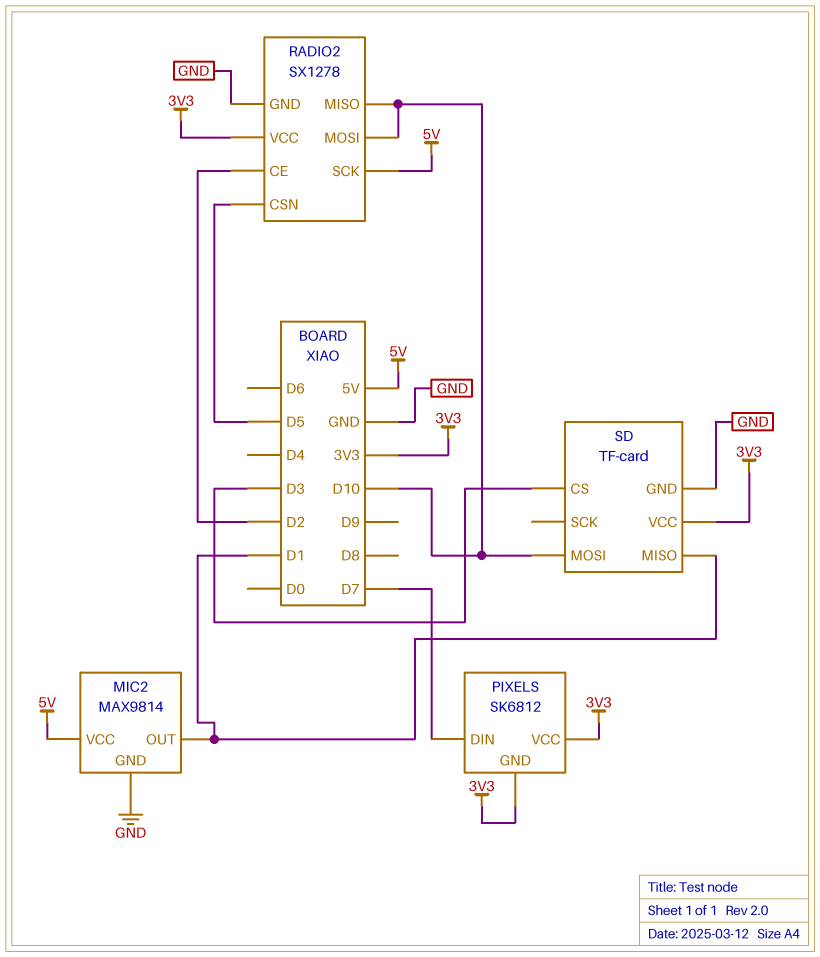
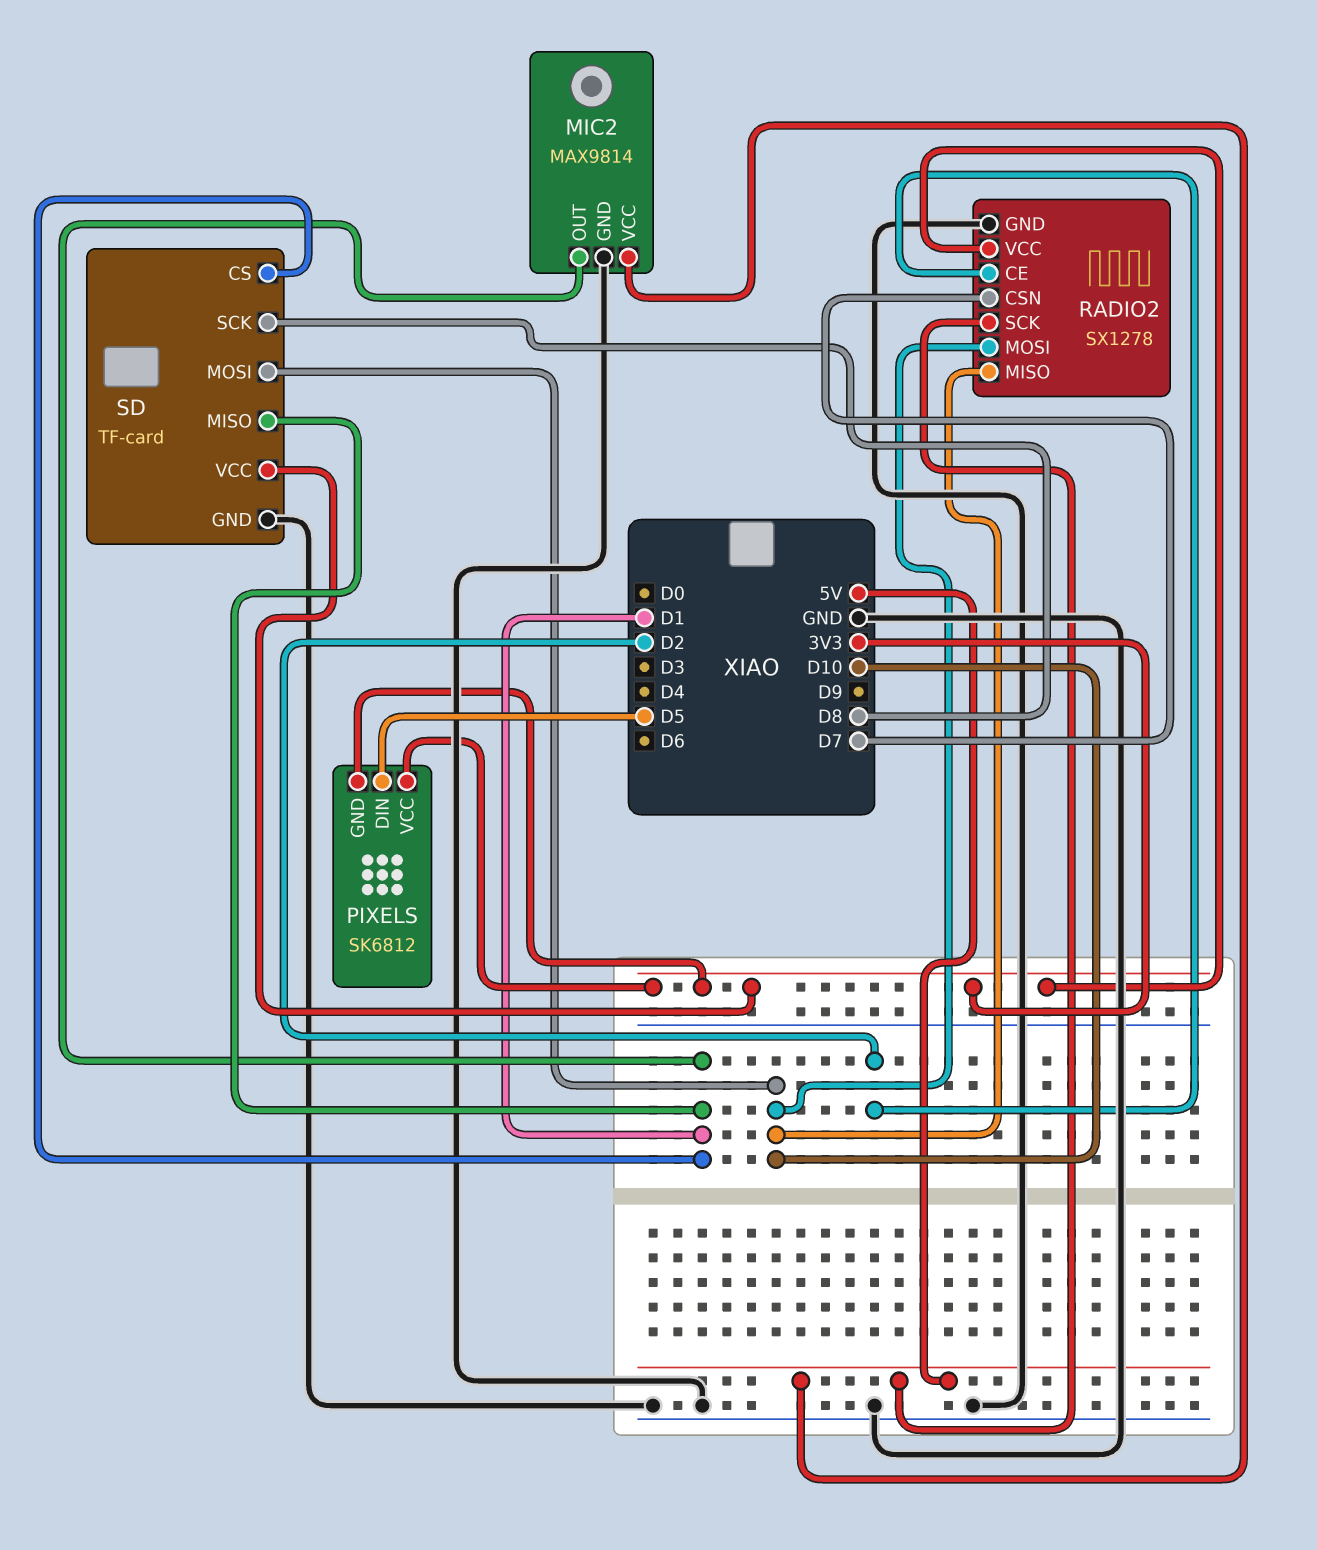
PIXELS pin DIN: D7 -> D5
RADIO2 pin CSN: D5 -> D7
SD pin CS: D3 -> D1
SD pin SCK: none -> D8

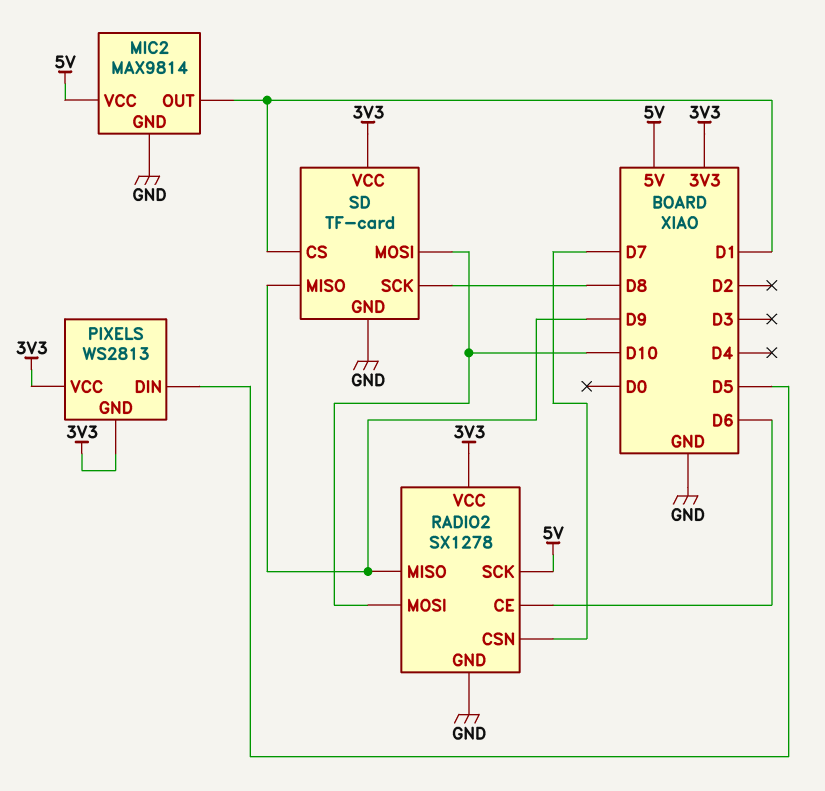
PIXELS: SK6812 -> WS2813
RADIO2 pin CE: D2 -> D6
RADIO2 pin MISO: D10 -> D9
SD pin MISO: D1 -> D9

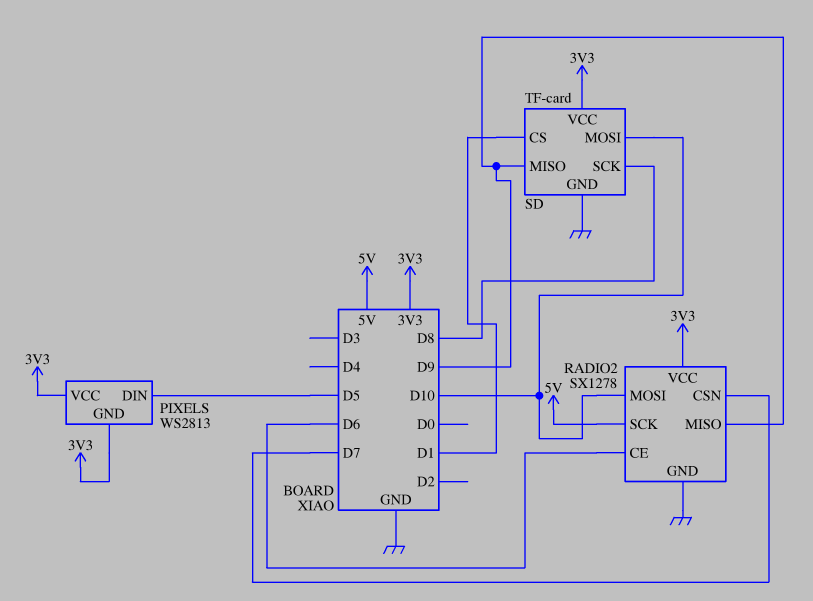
MIC2: MAX9814 -> none
MIC2 pin GND: GND -> none
MIC2 pin OUT: D1 -> none
MIC2 pin VCC: 5V -> none

